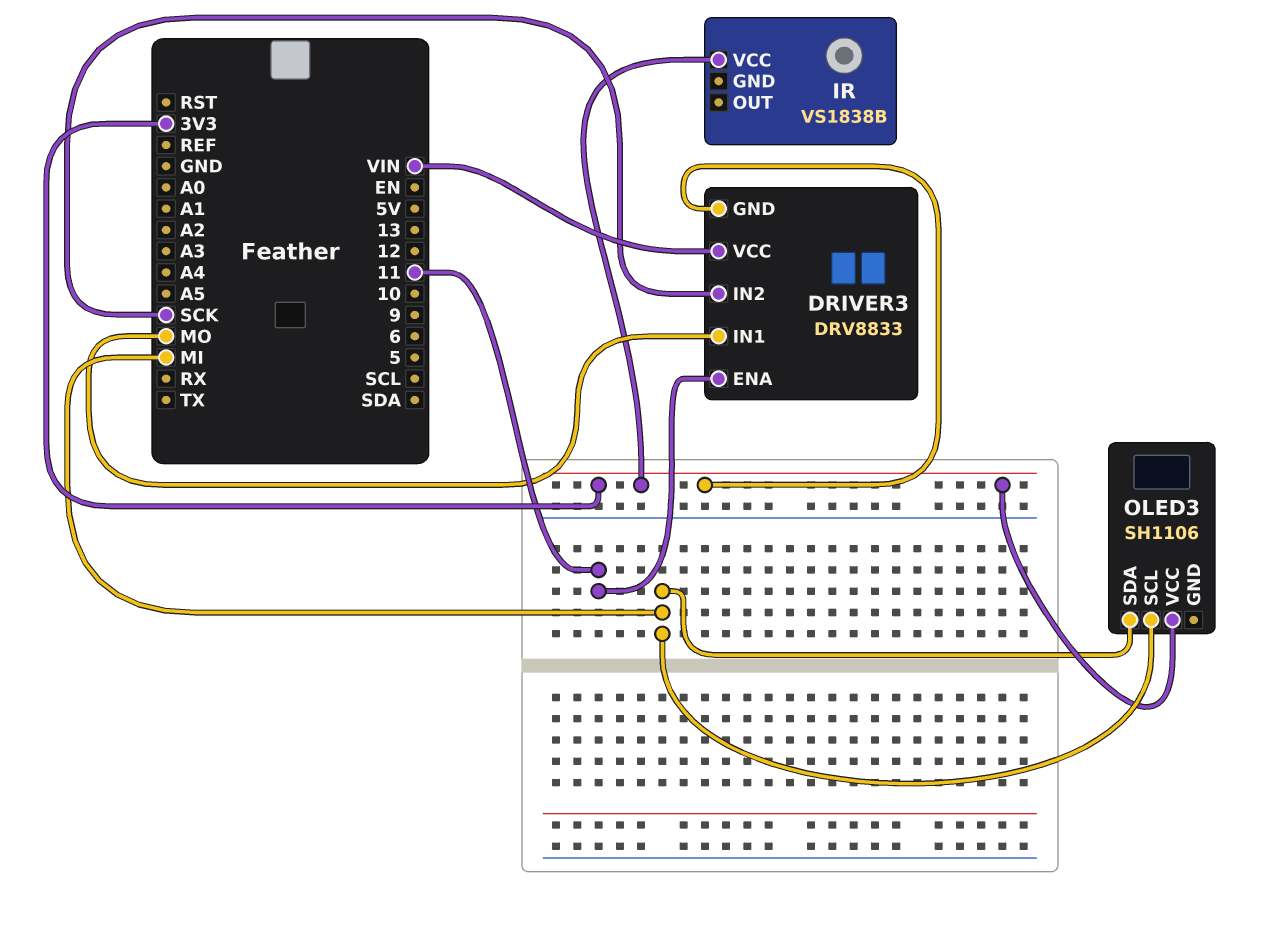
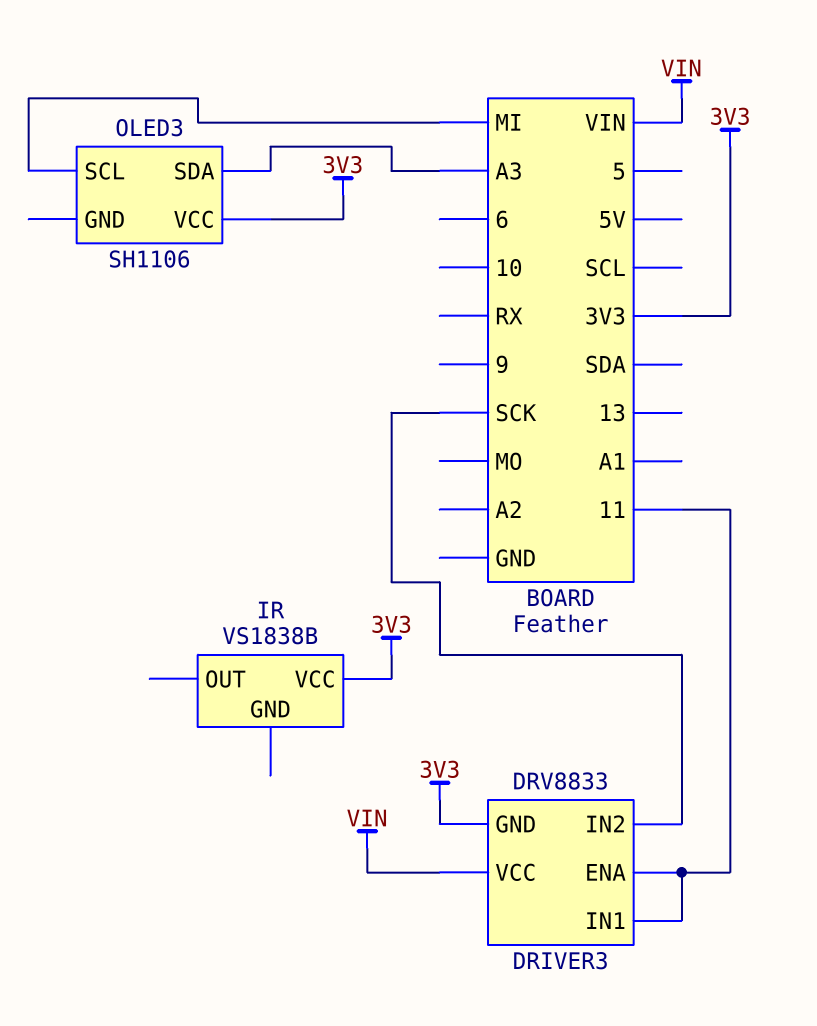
DRIVER3 pin IN1: MO -> 11
OLED3 pin SDA: MI -> A3

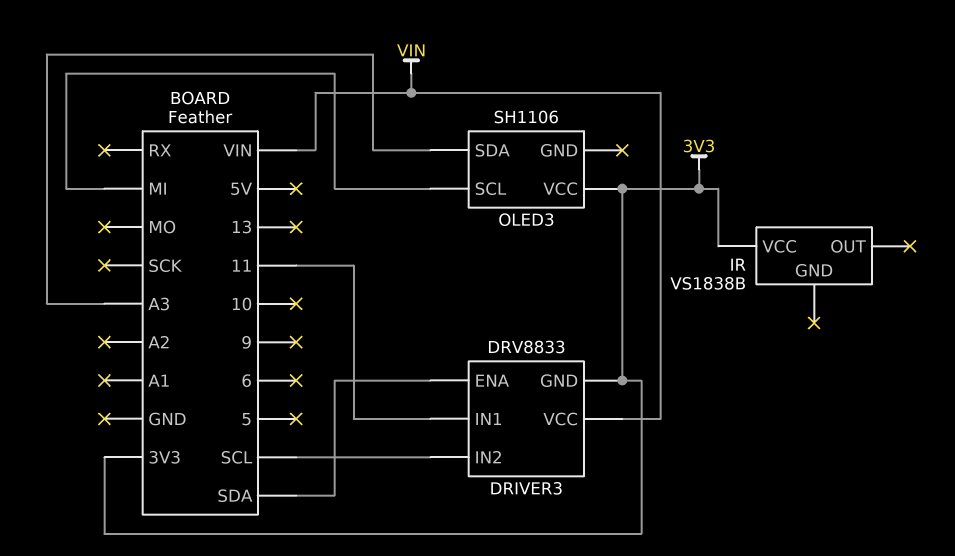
DRIVER3 pin ENA: 11 -> SDA
DRIVER3 pin IN2: SCK -> SCL

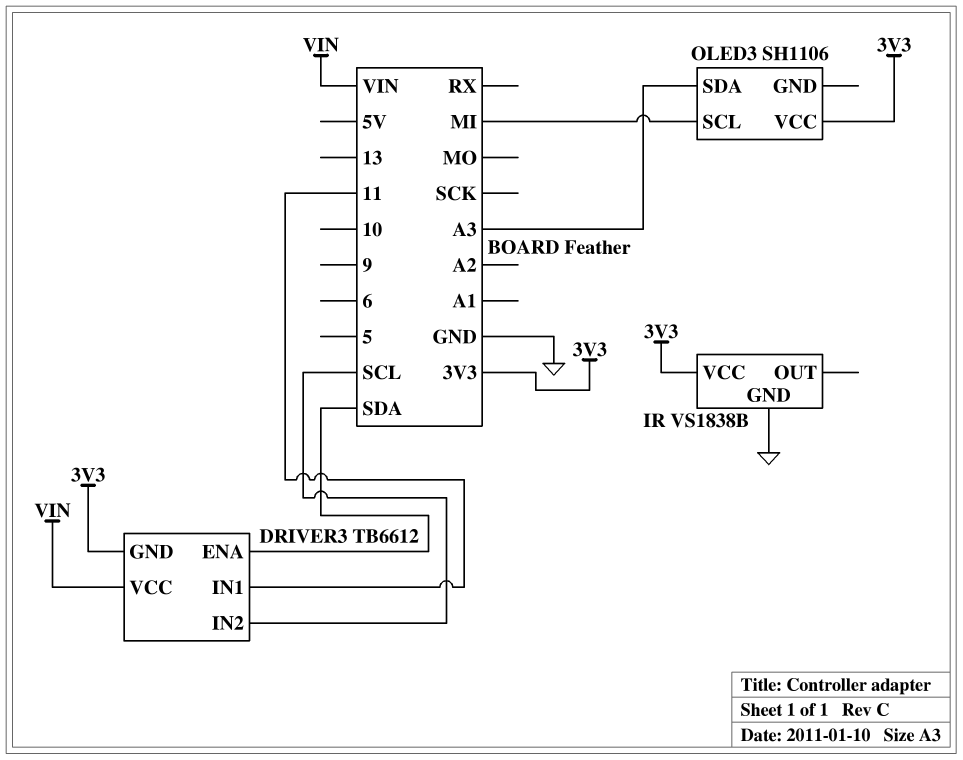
DRIVER3: DRV8833 -> TB6612
IR pin GND: none -> GND

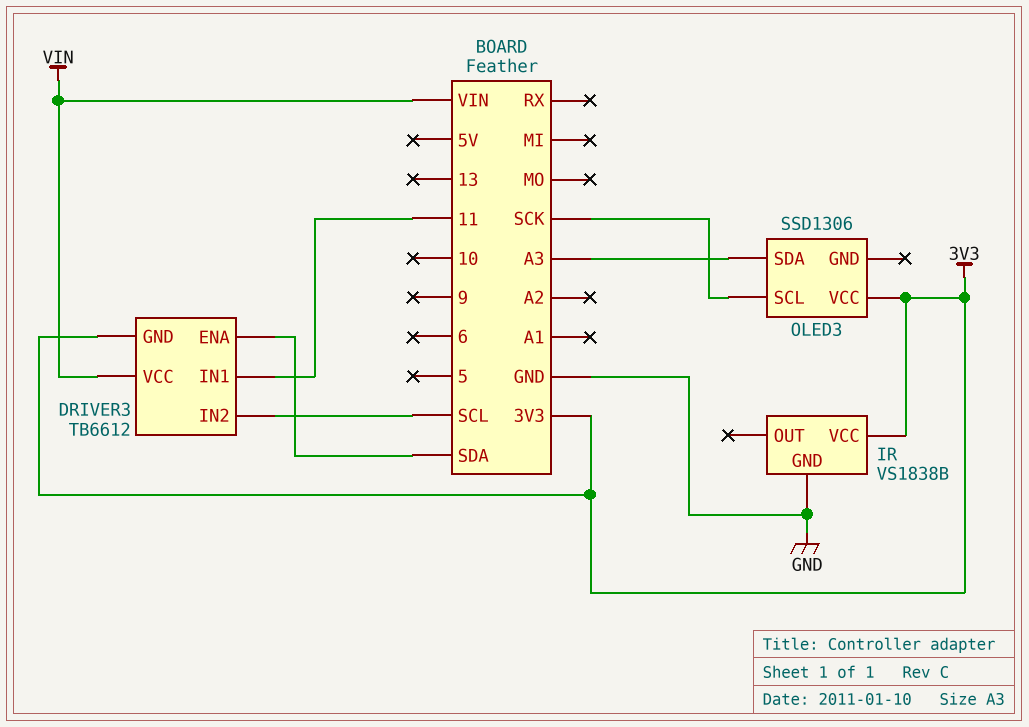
OLED3: SH1106 -> SSD1306
OLED3 pin SCL: MI -> SCK

